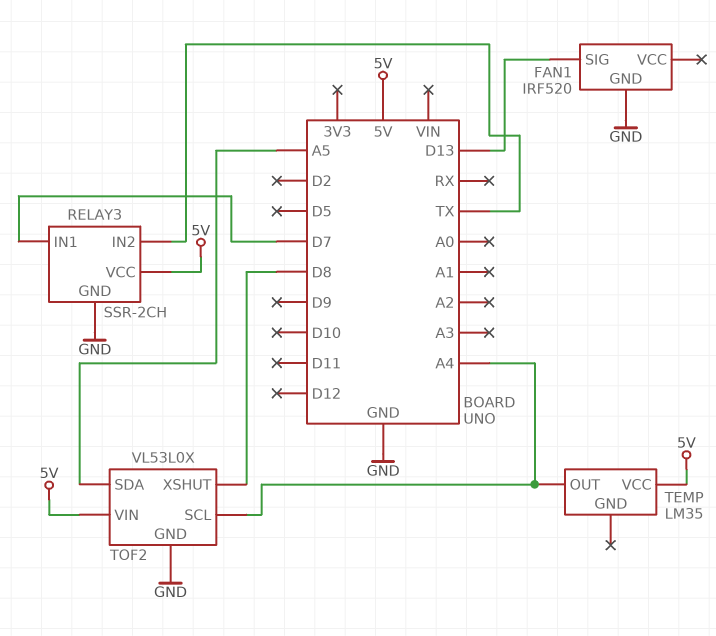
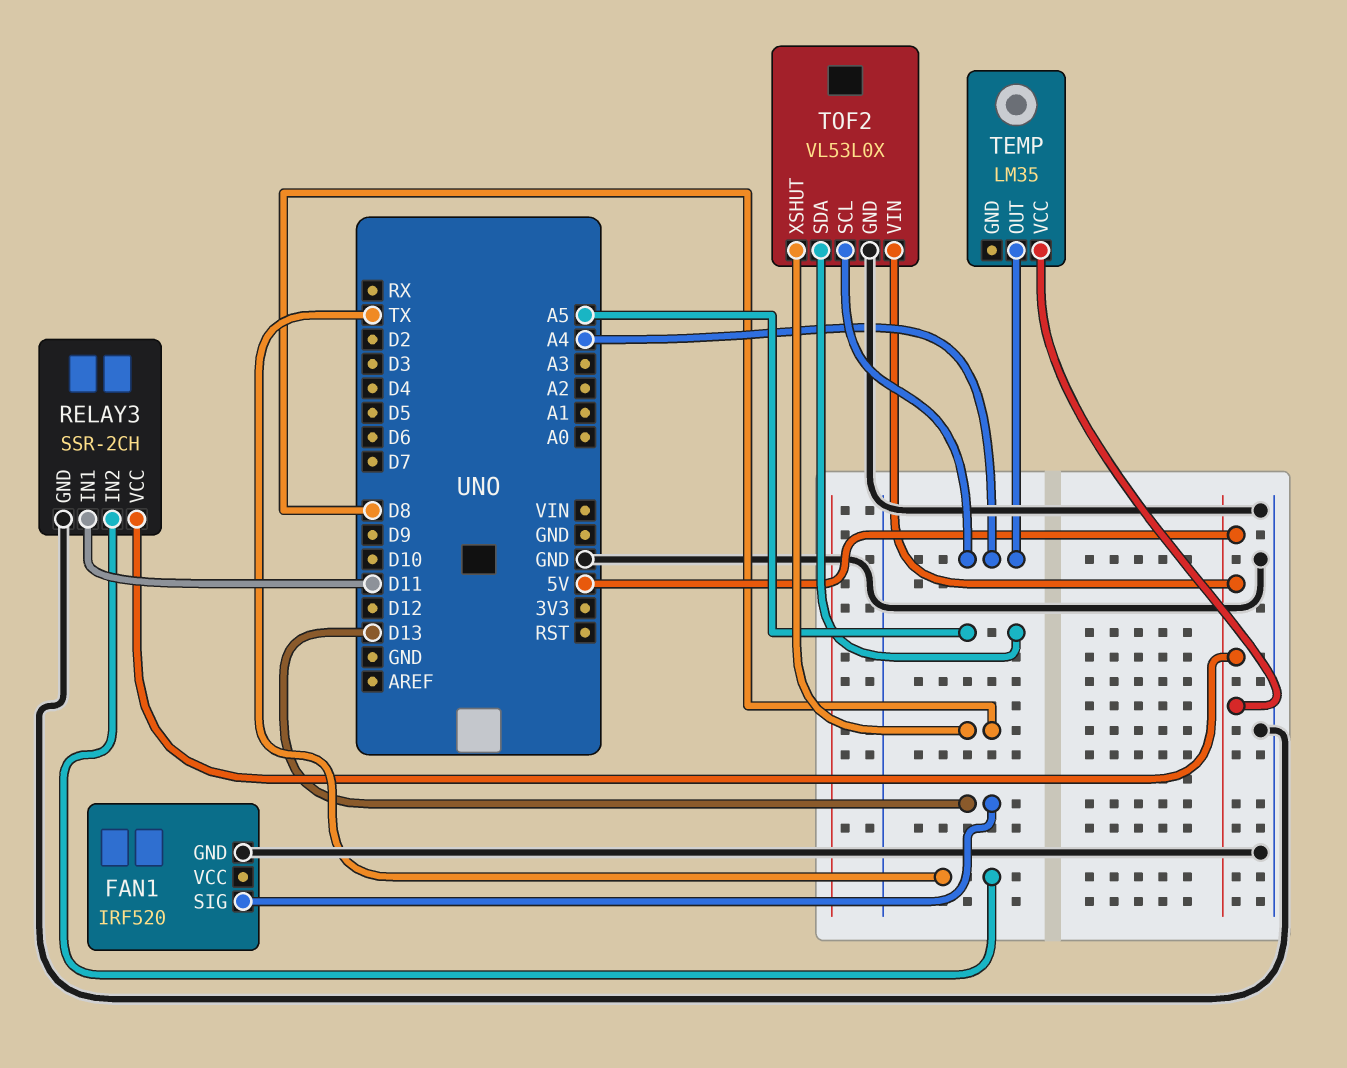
RELAY3 pin IN1: D7 -> D11

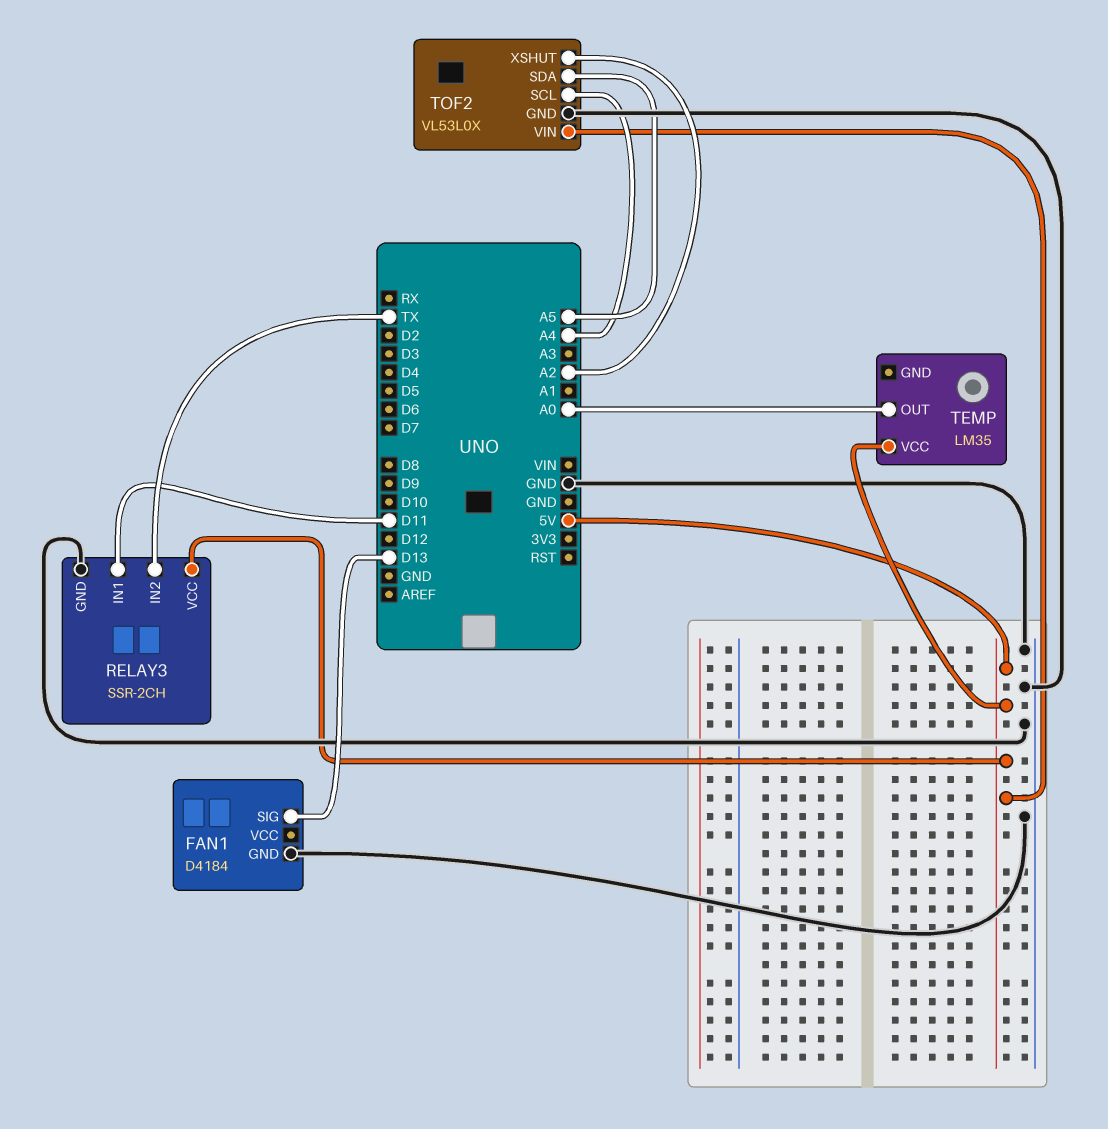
FAN1: IRF520 -> D4184
TEMP pin OUT: A4 -> A0
TOF2 pin XSHUT: D8 -> A2

